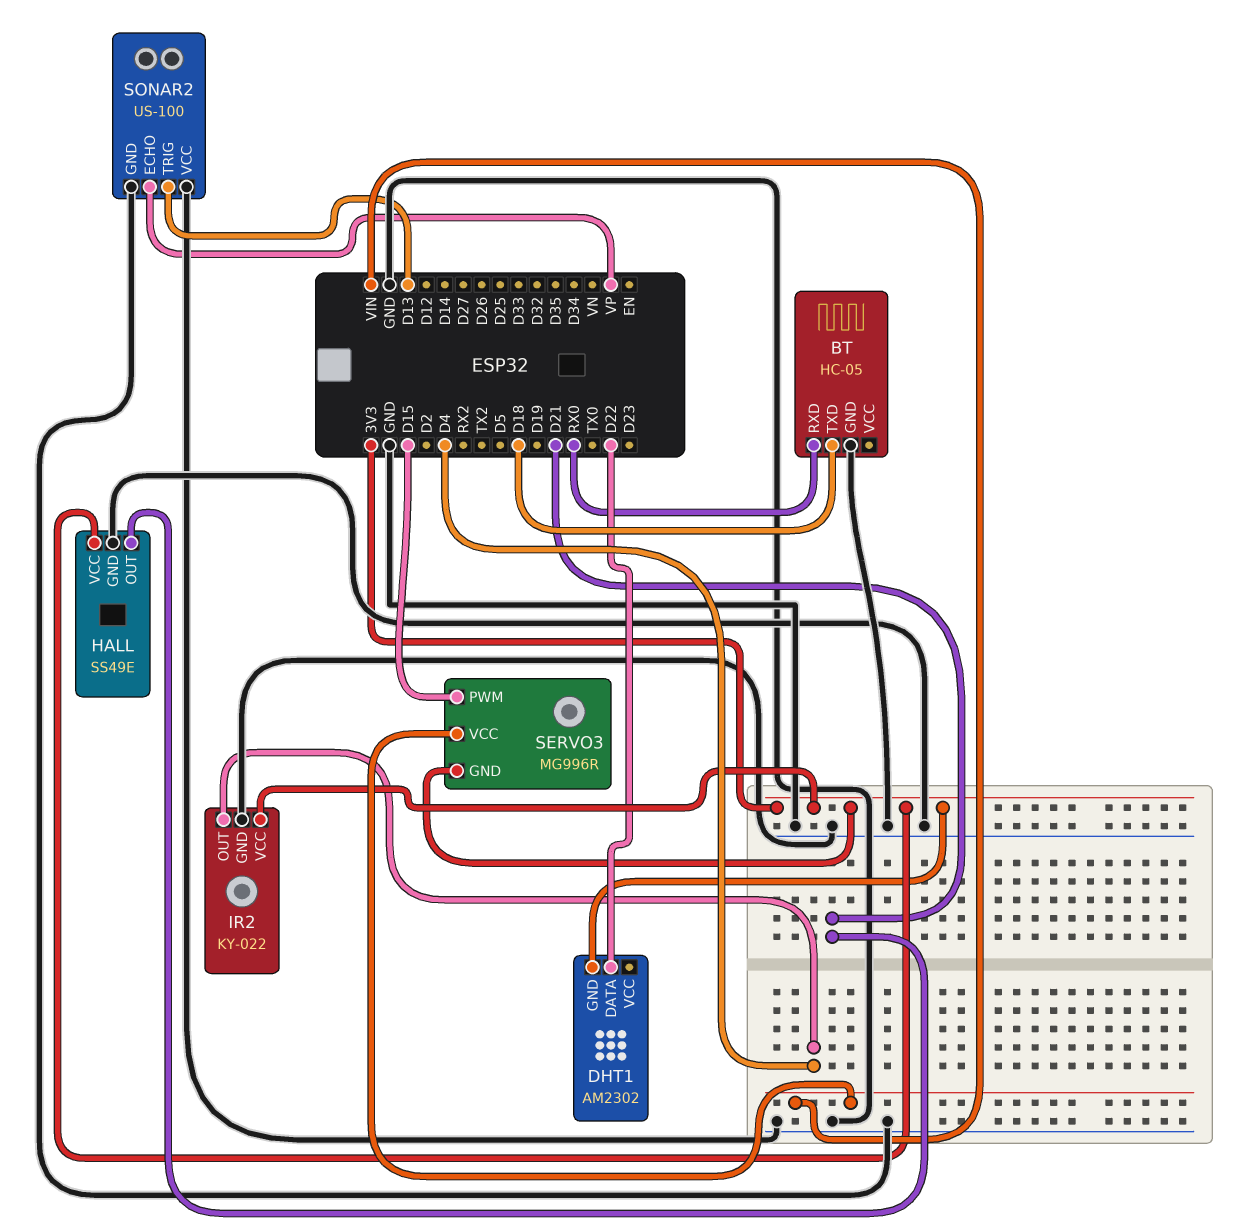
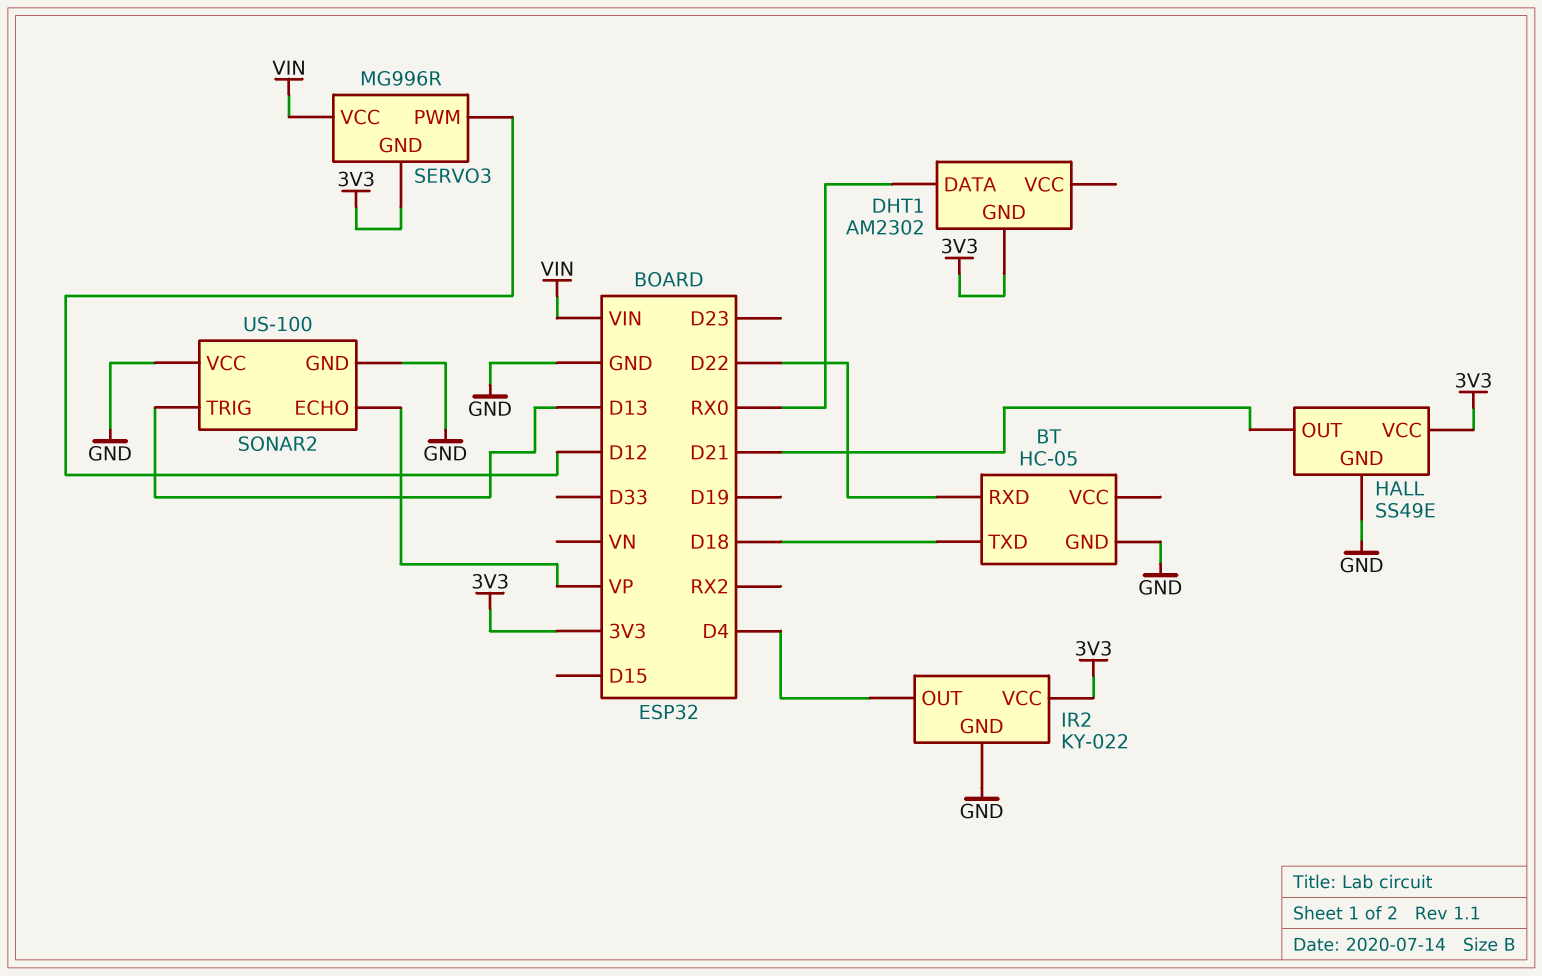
BT pin RXD: RX0 -> D22
DHT1 pin DATA: D22 -> RX0
SERVO3 pin PWM: D15 -> D12

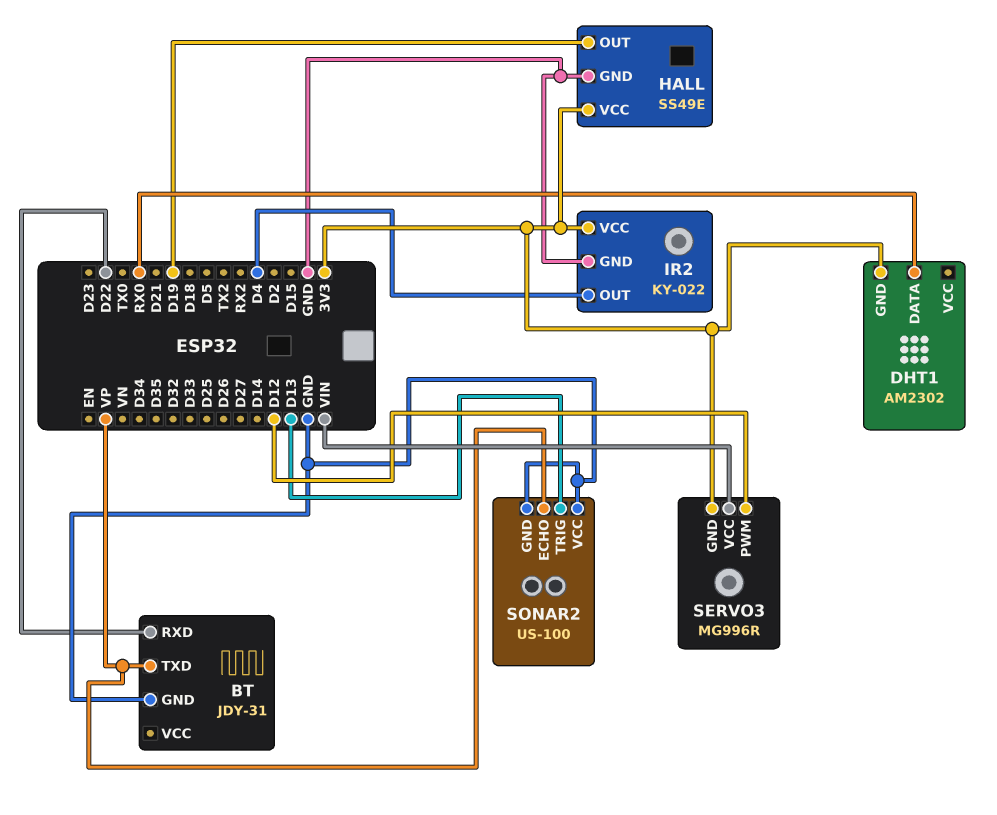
BT: HC-05 -> JDY-31
BT pin TXD: D18 -> VP
HALL pin OUT: D21 -> D19

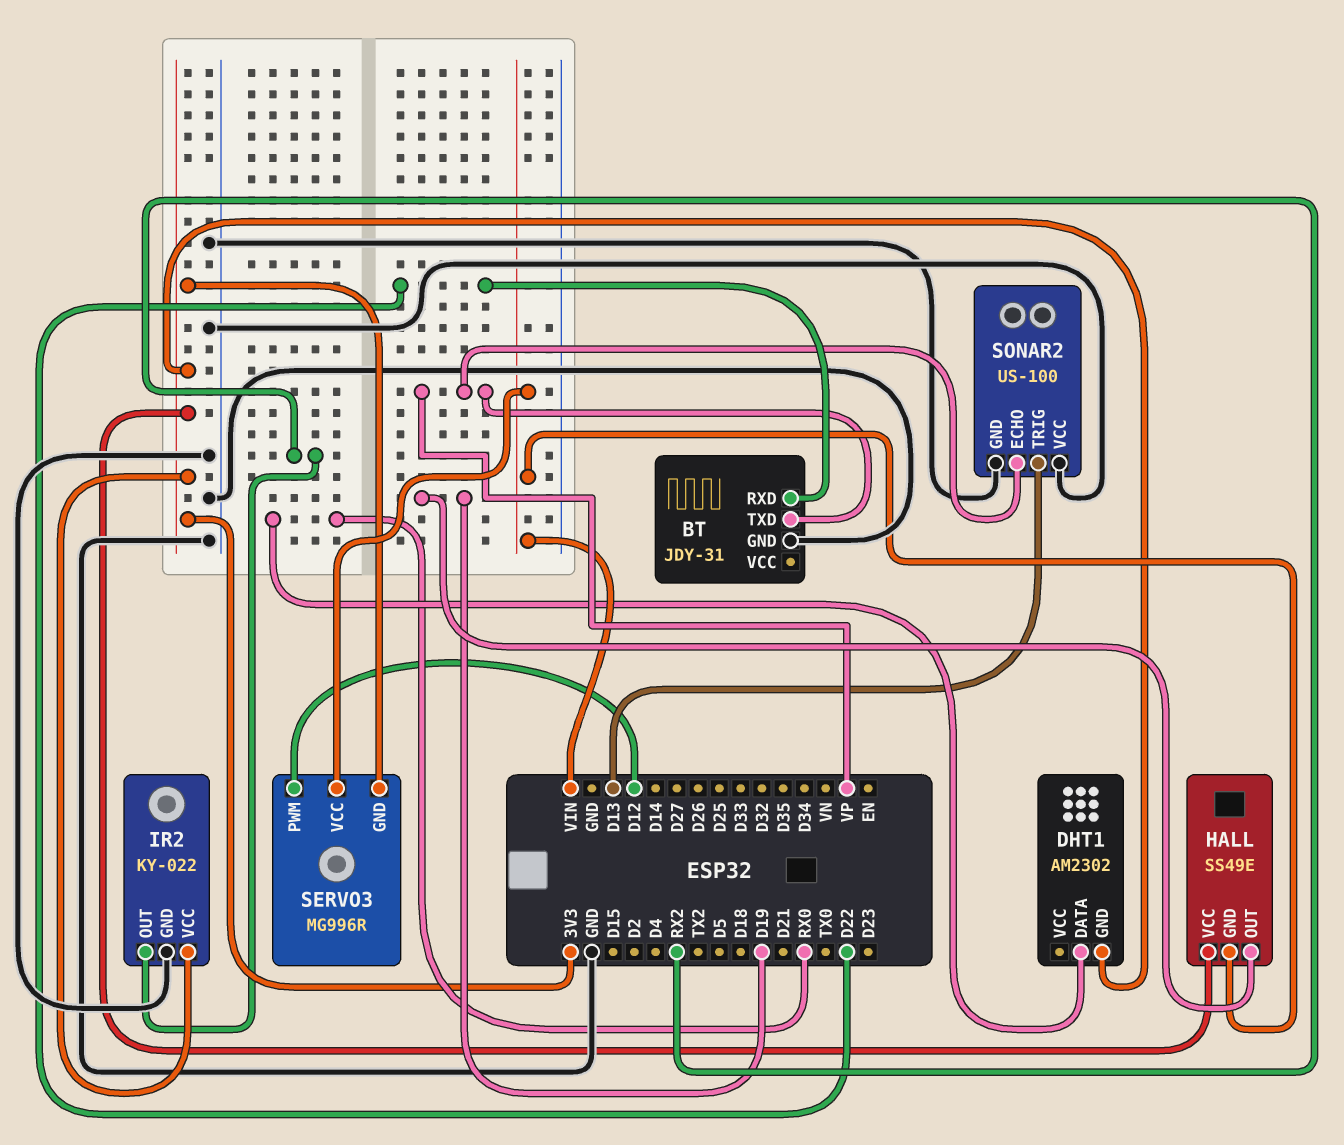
HALL pin GND: GND -> VIN
IR2 pin OUT: D4 -> RX2

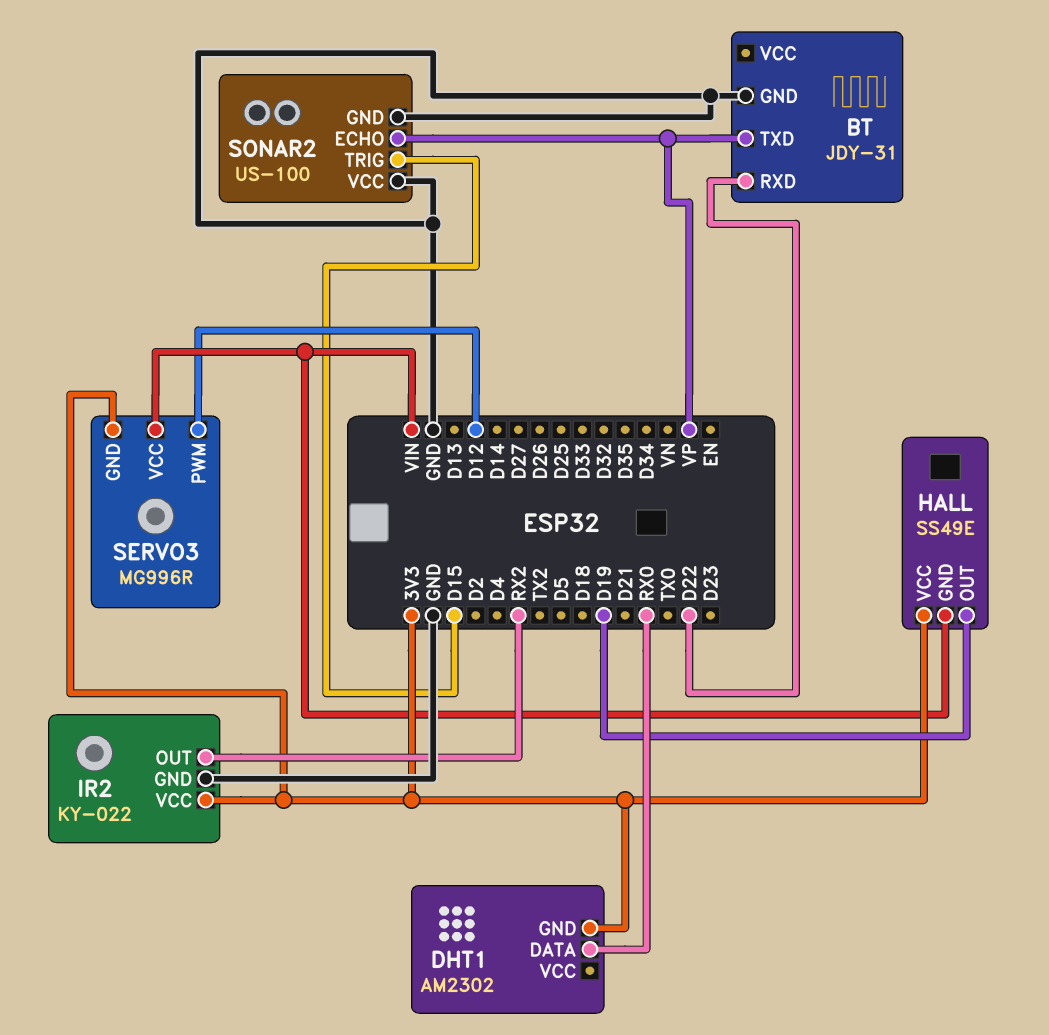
SONAR2 pin TRIG: D13 -> D15

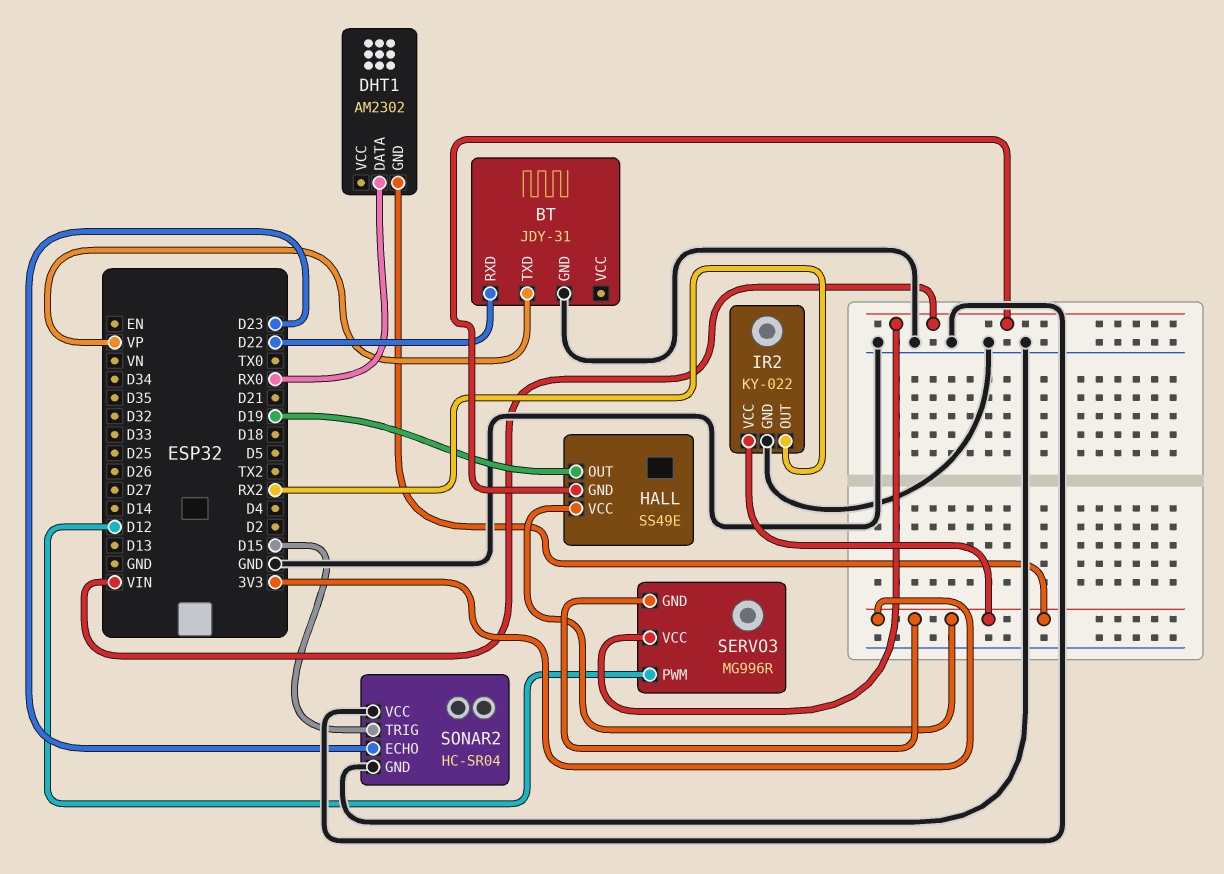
SONAR2: US-100 -> HC-SR04
SONAR2 pin ECHO: VP -> D23

